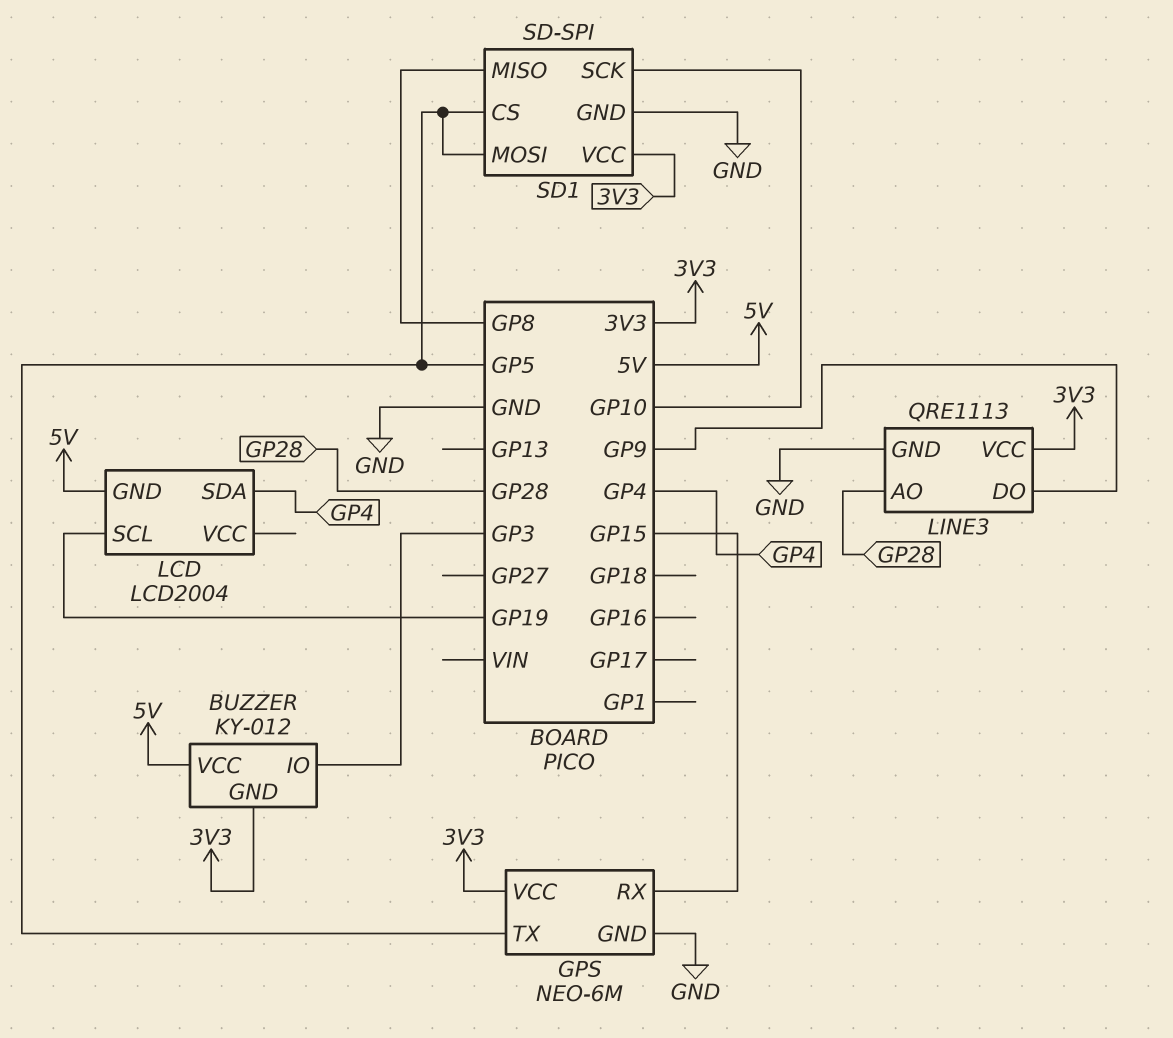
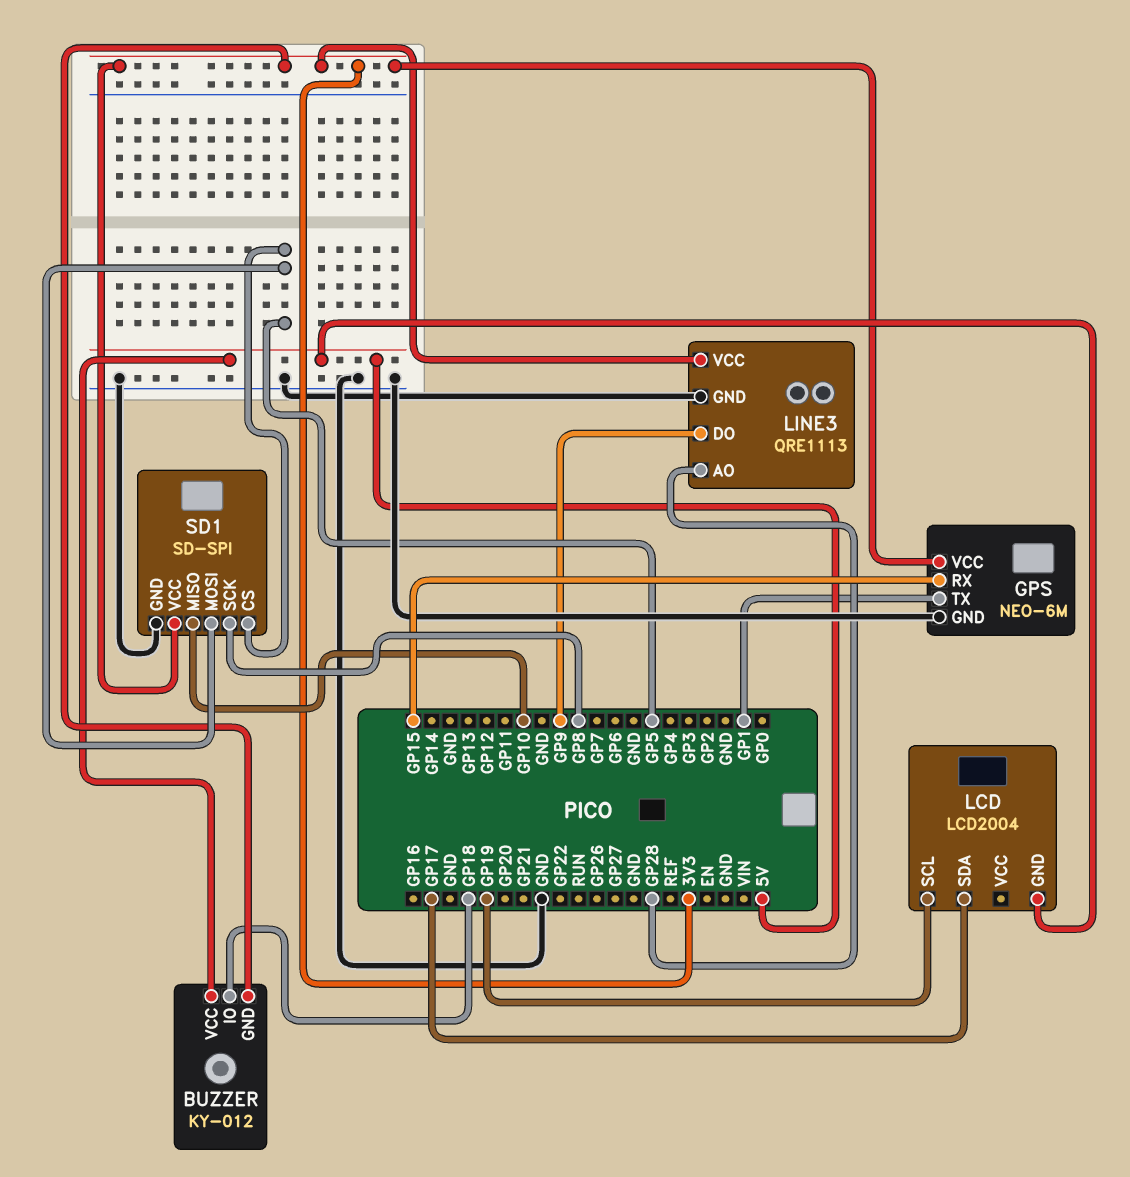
BUZZER pin IO: GP3 -> GP18
GPS pin TX: GP5 -> GP1
LCD pin SDA: GP4 -> GP17
SD1 pin MISO: GP8 -> GP10
SD1 pin SCK: GP10 -> GP8

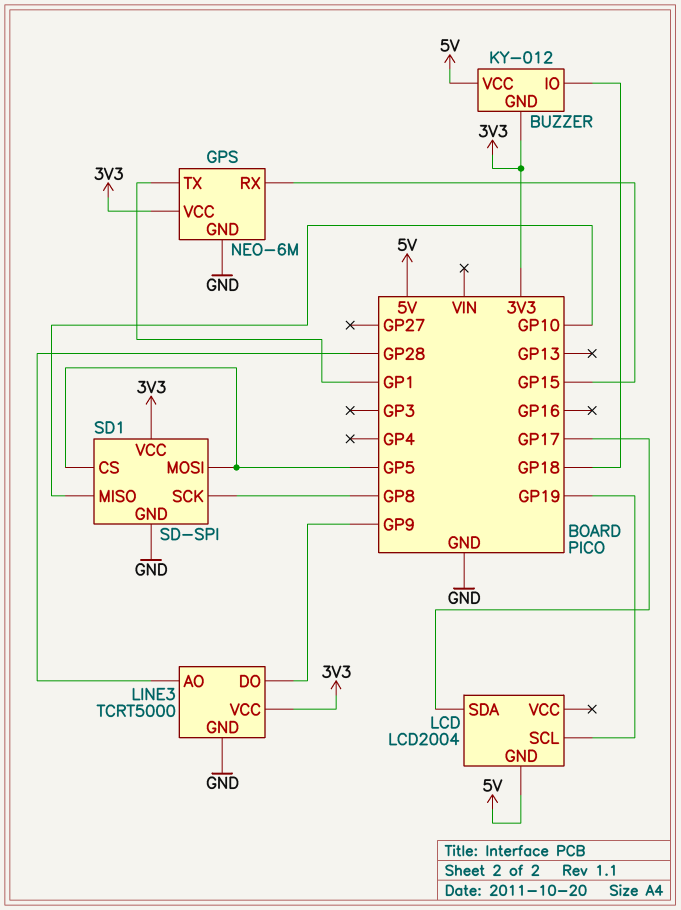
LINE3: QRE1113 -> TCRT5000

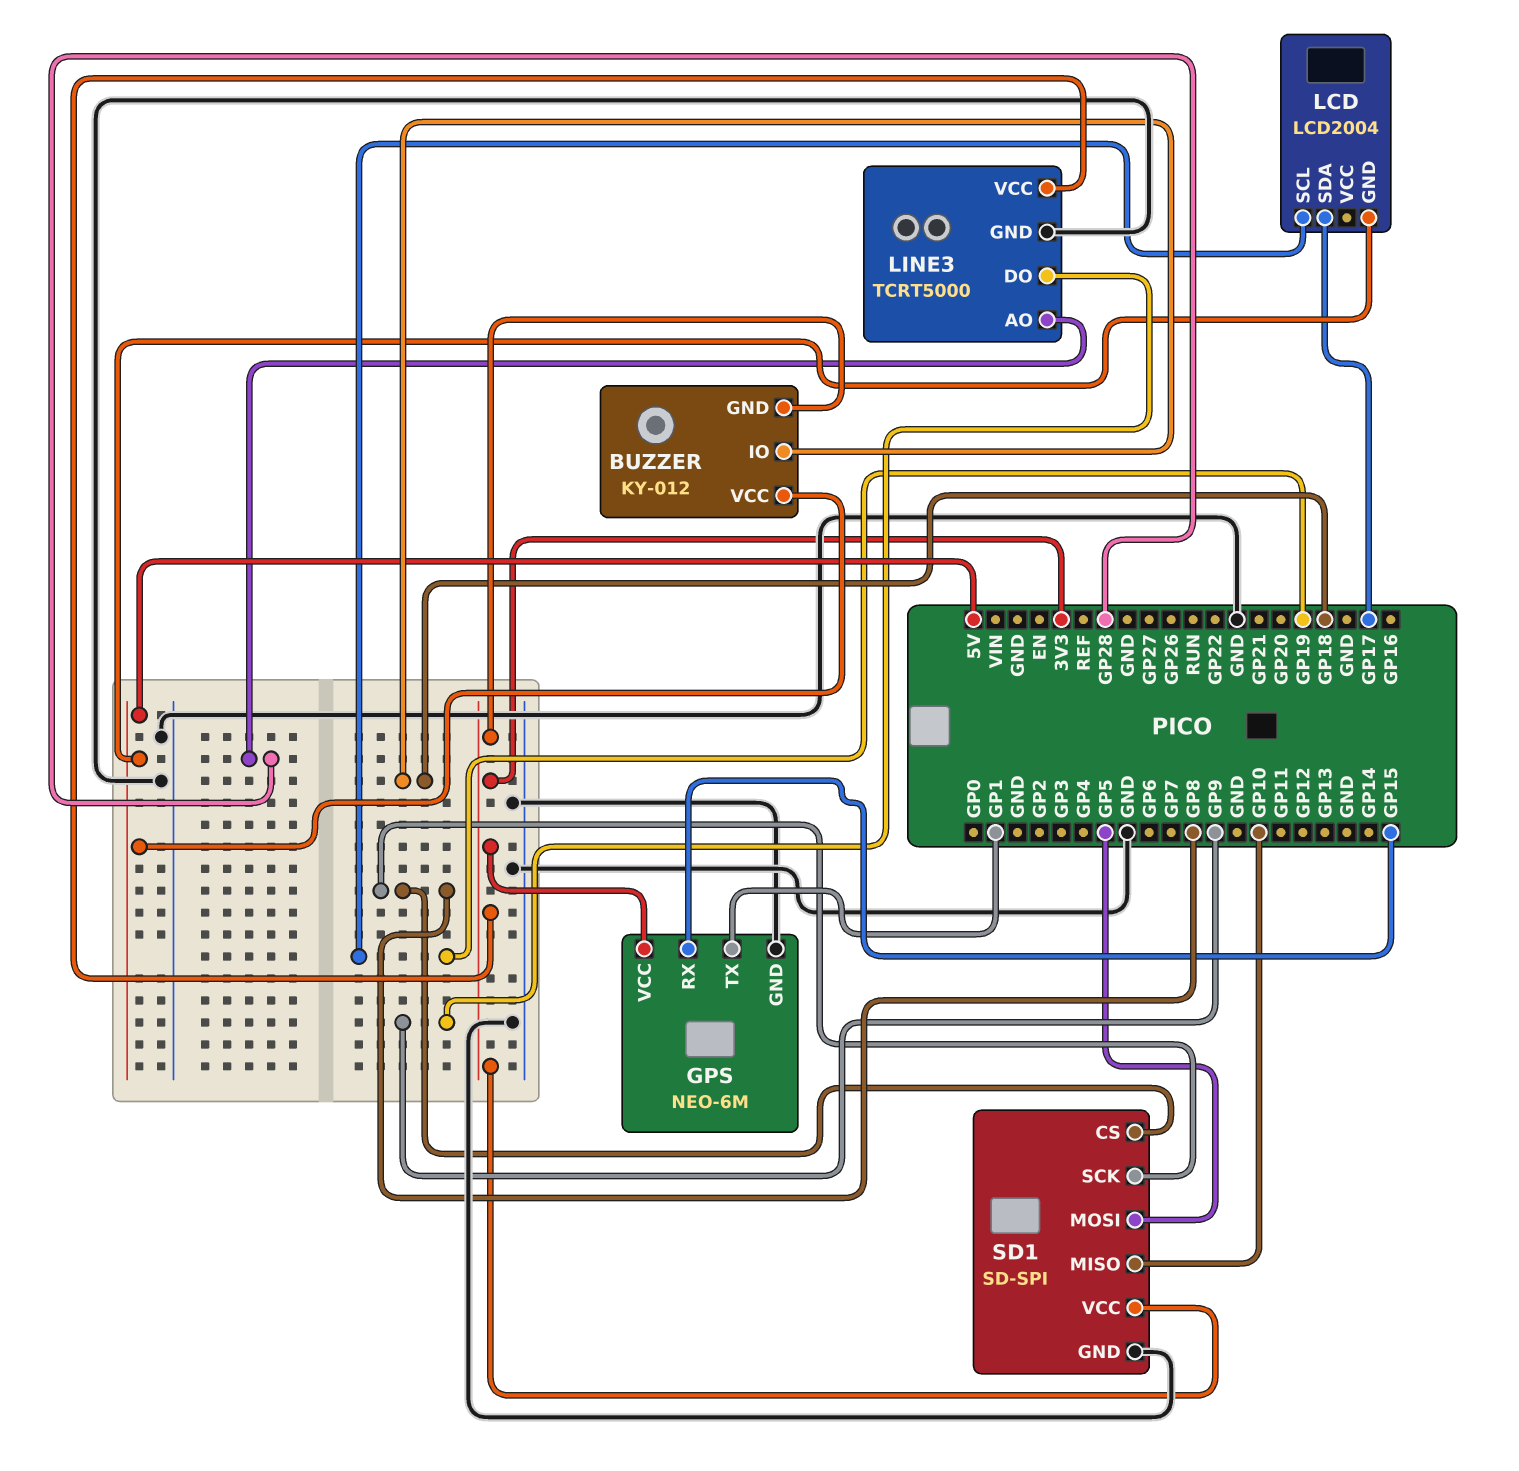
SD1 pin CS: GP5 -> GP8

